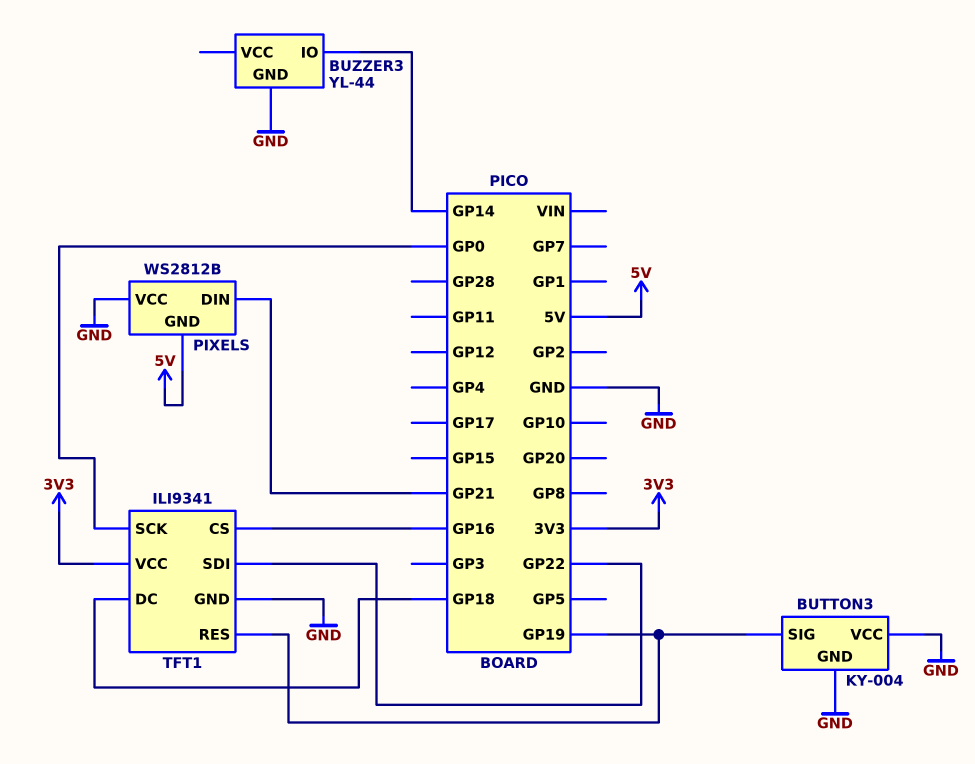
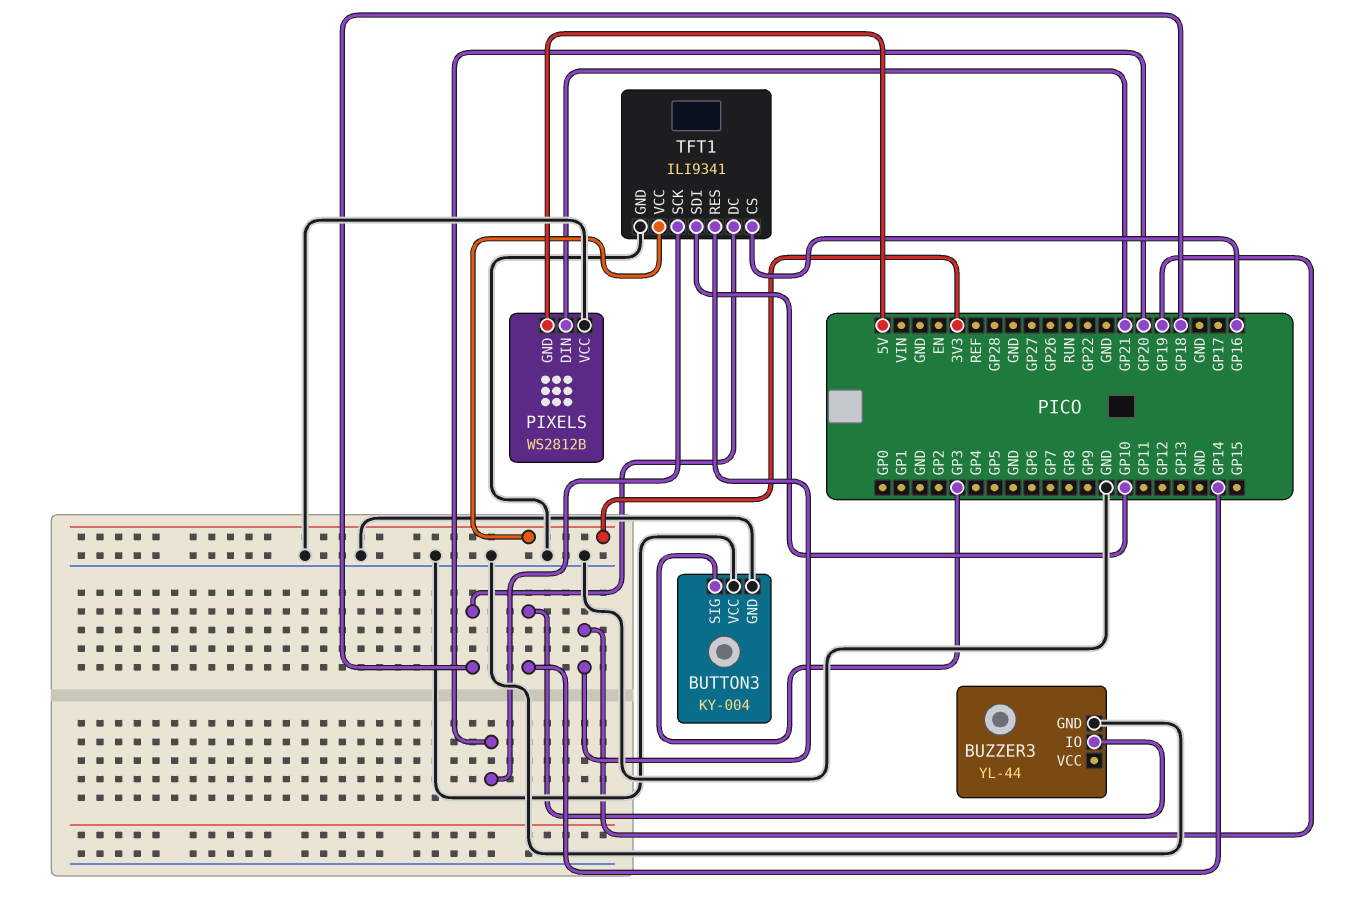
BUTTON3 pin SIG: GP19 -> GP3
TFT1 pin SCK: GP0 -> GP20
TFT1 pin SDI: GP22 -> GP10

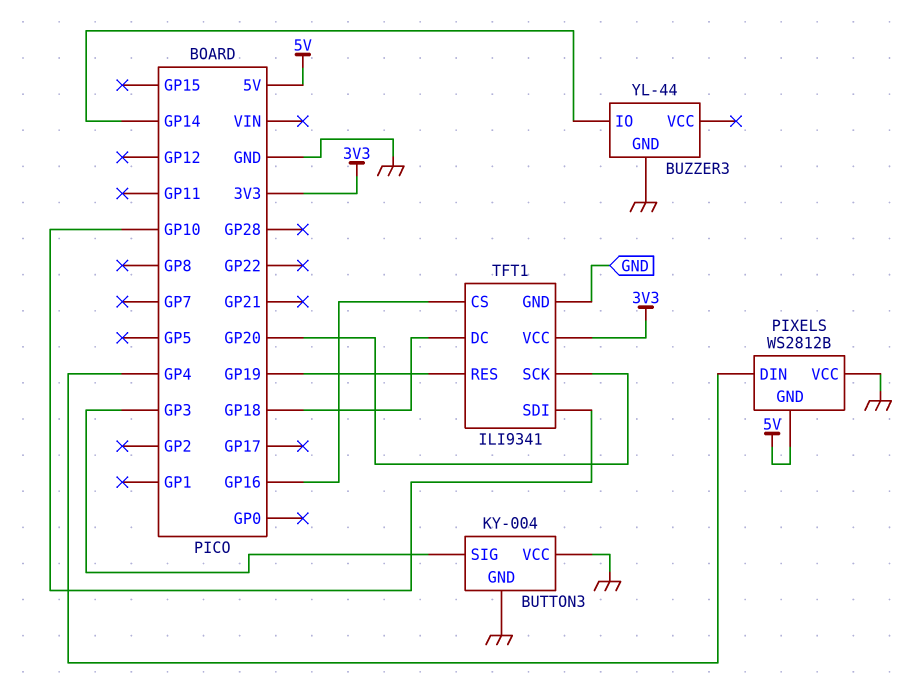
PIXELS pin DIN: GP21 -> GP4

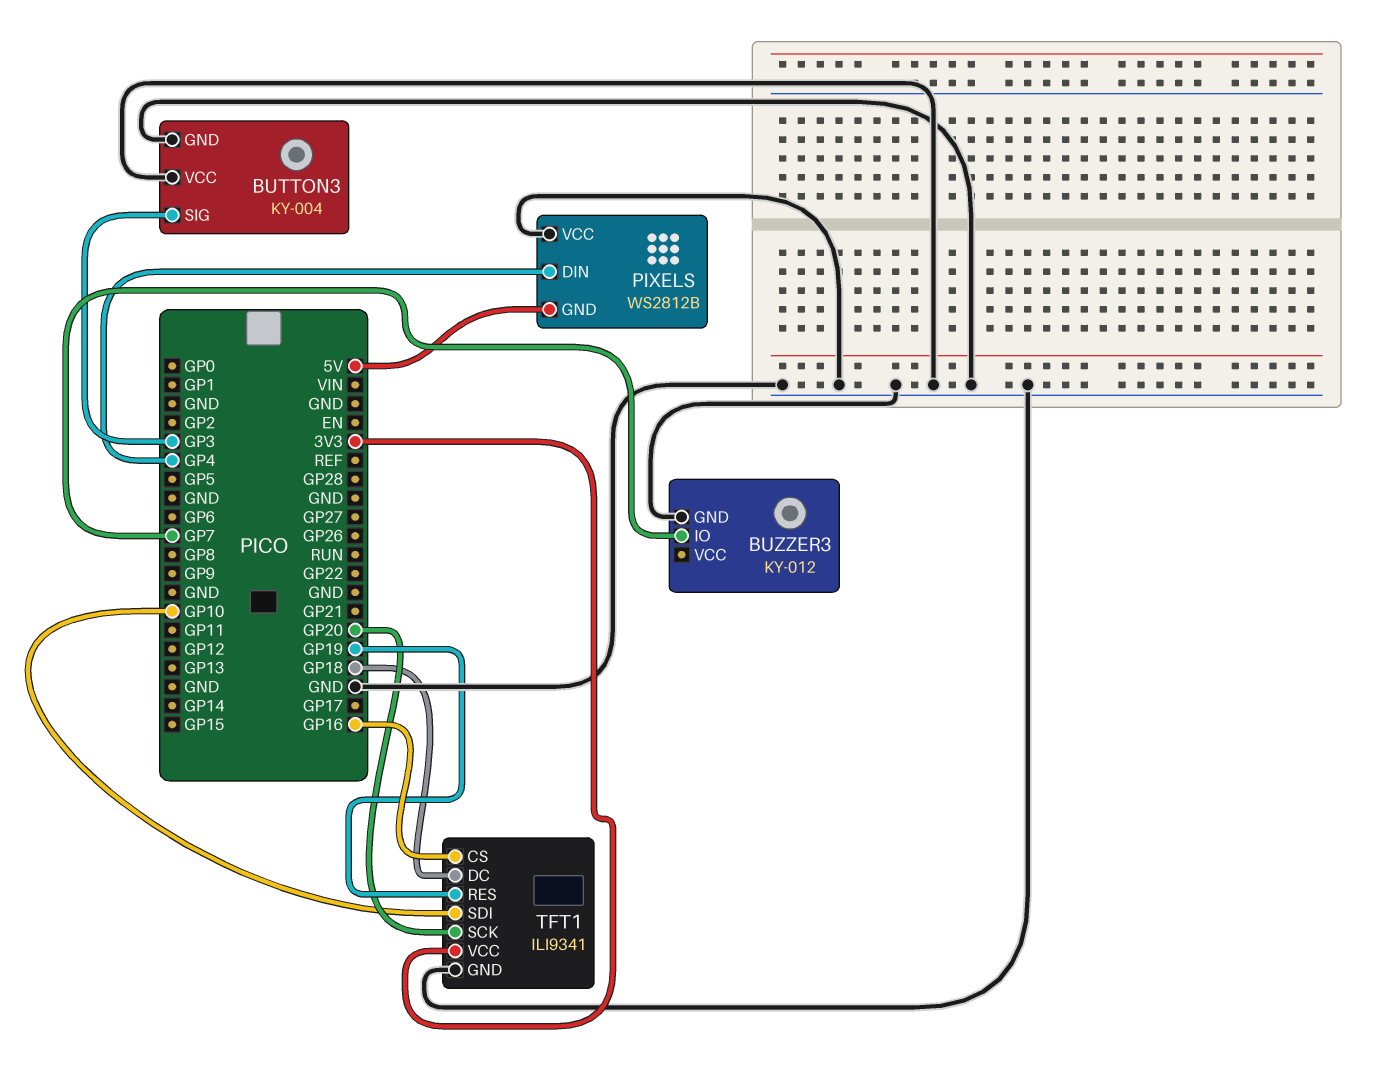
BUZZER3: YL-44 -> KY-012
BUZZER3 pin IO: GP14 -> GP7

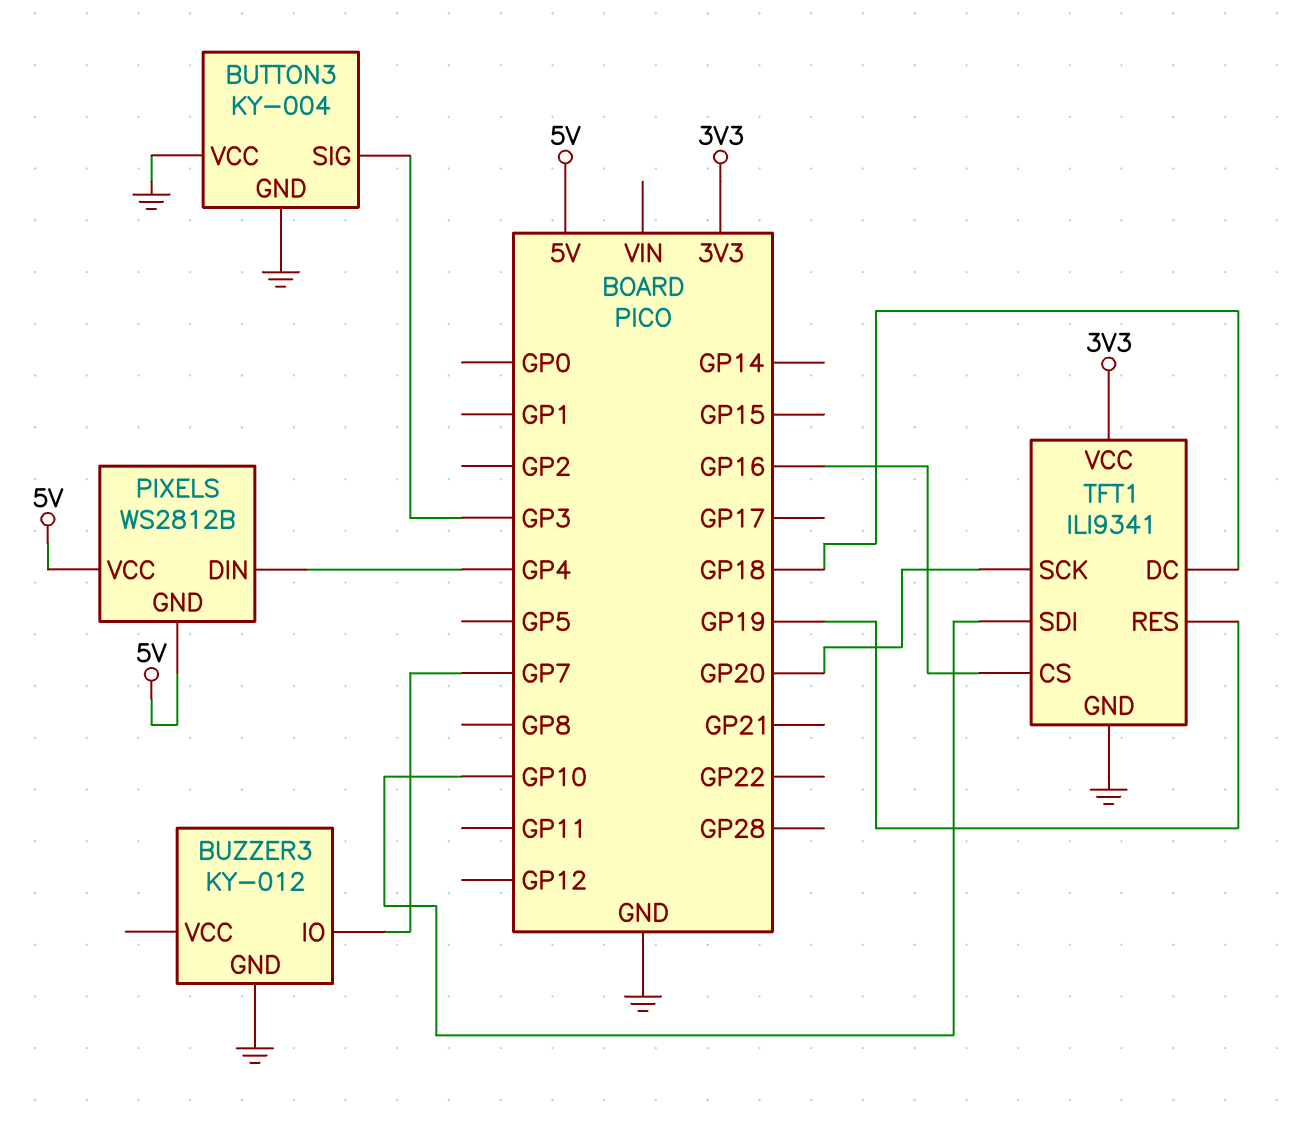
PIXELS pin VCC: GND -> 5V

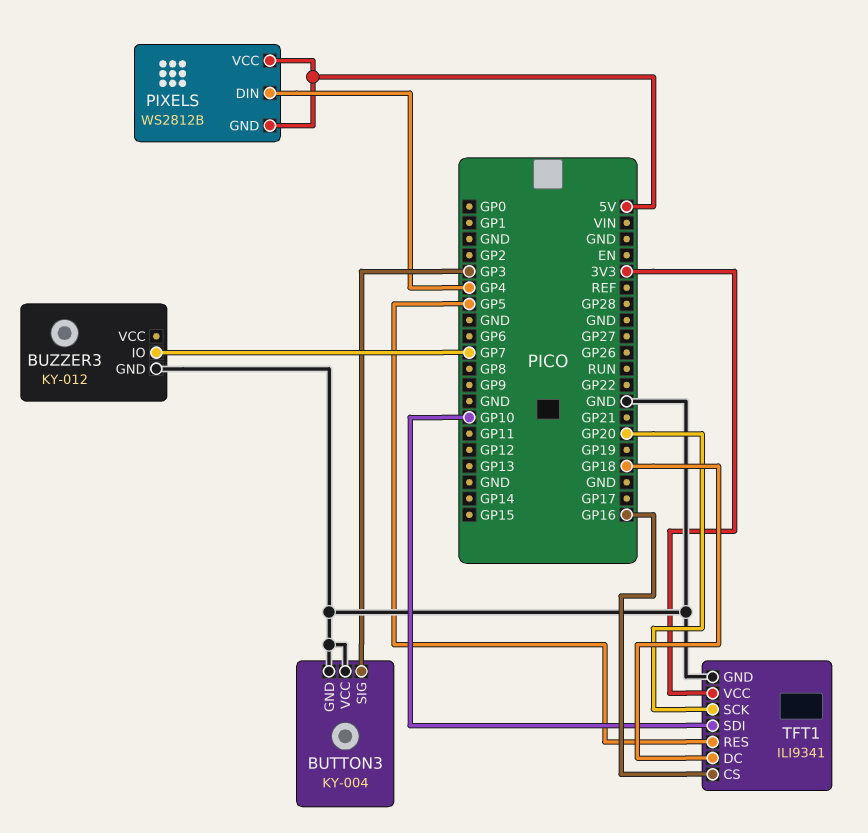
TFT1 pin RES: GP19 -> GP5

